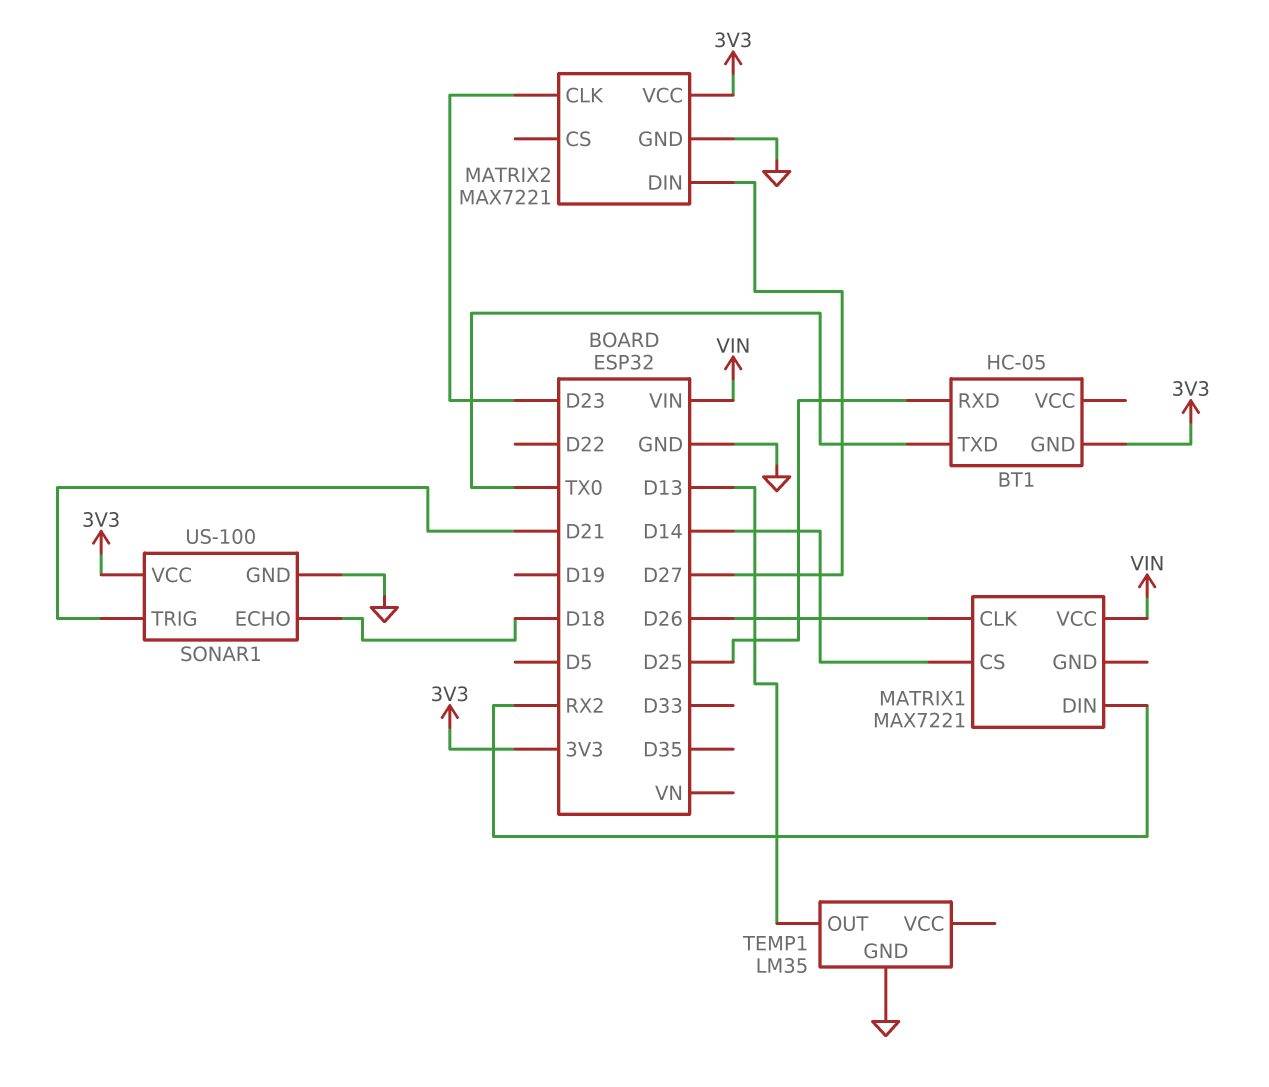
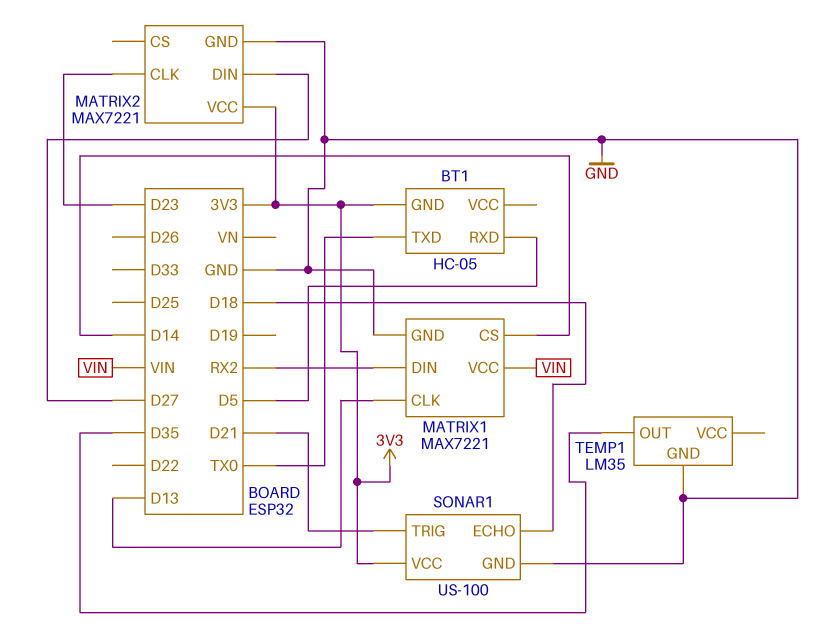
BT1 pin RXD: D25 -> D5
MATRIX1 pin CLK: D26 -> D13
MATRIX1 pin GND: none -> GND
TEMP1 pin OUT: D13 -> D35

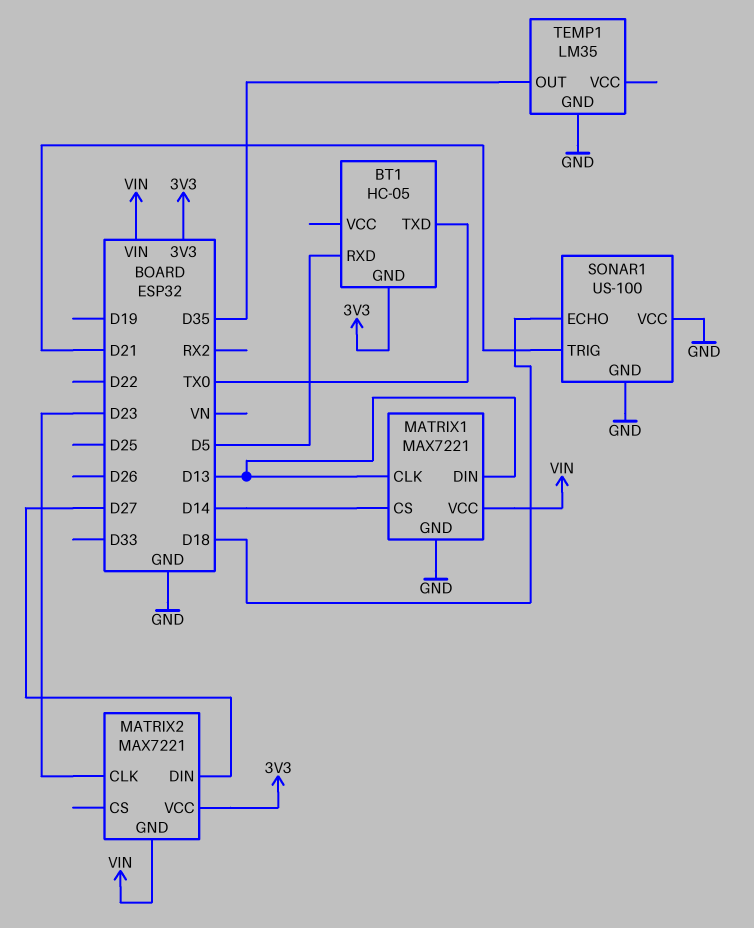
MATRIX1 pin DIN: RX2 -> D13
MATRIX2 pin GND: GND -> VIN
SONAR1 pin VCC: 3V3 -> GND

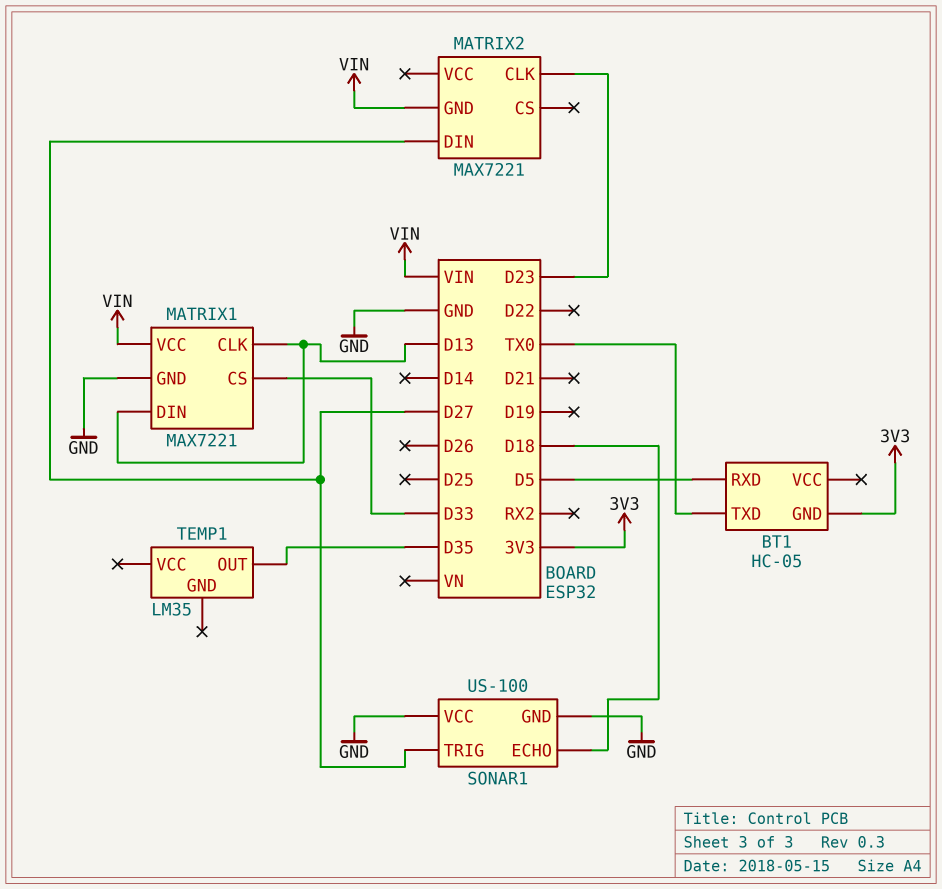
MATRIX1 pin CS: D14 -> D33
MATRIX2 pin VCC: 3V3 -> none
SONAR1 pin TRIG: D21 -> D27
TEMP1 pin GND: GND -> none

